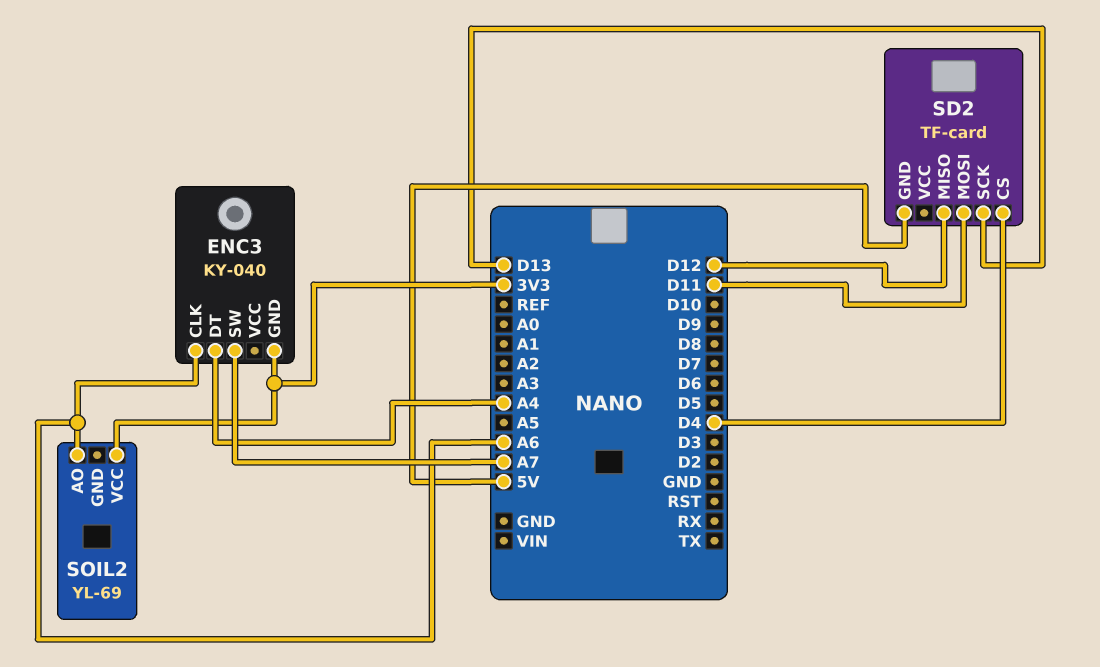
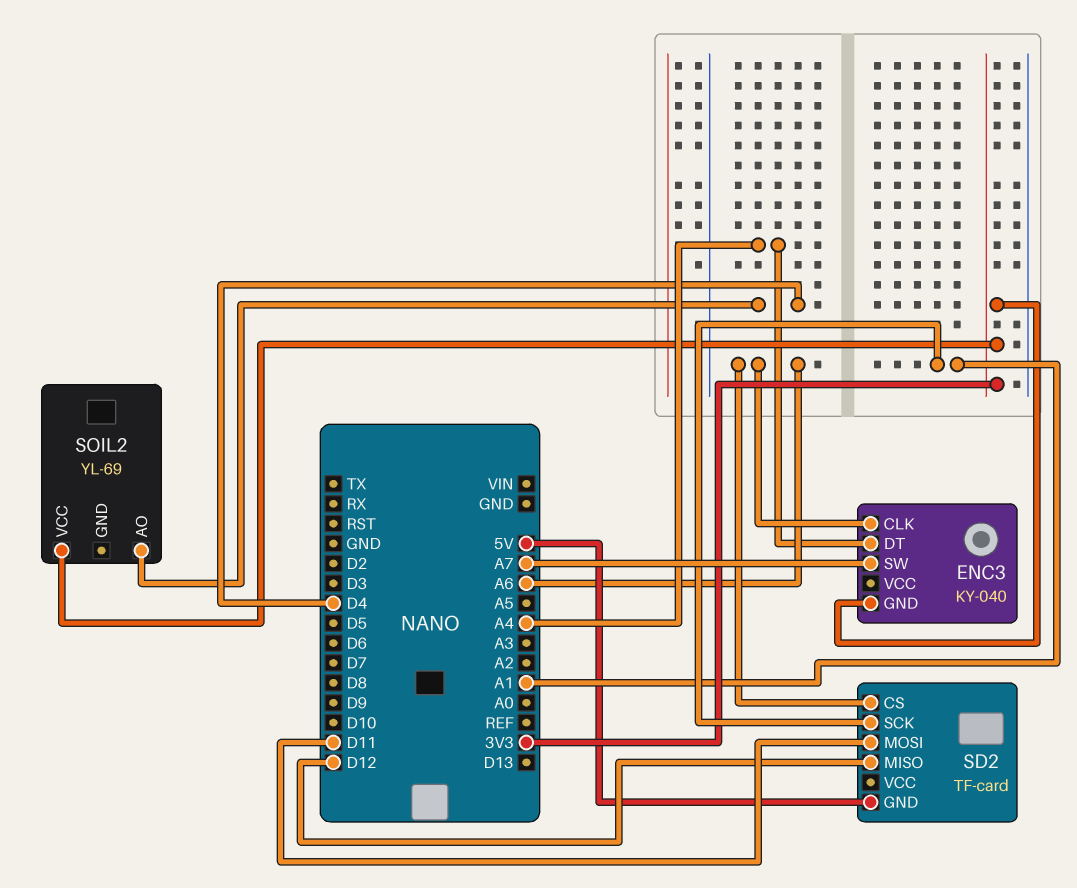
SD2 pin CS: D4 -> A6
SD2 pin SCK: D13 -> A1
SOIL2 pin AO: A6 -> D4

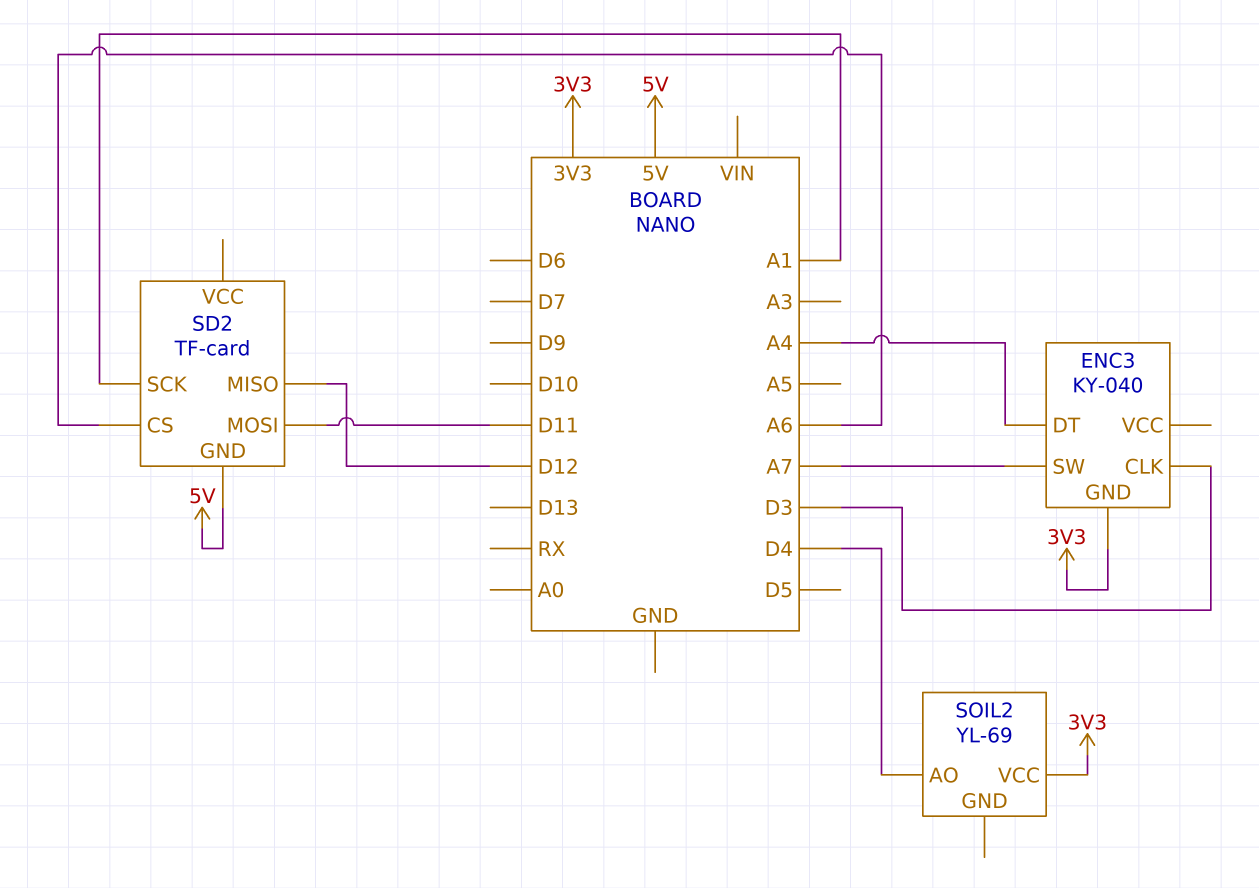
ENC3 pin CLK: A6 -> D3

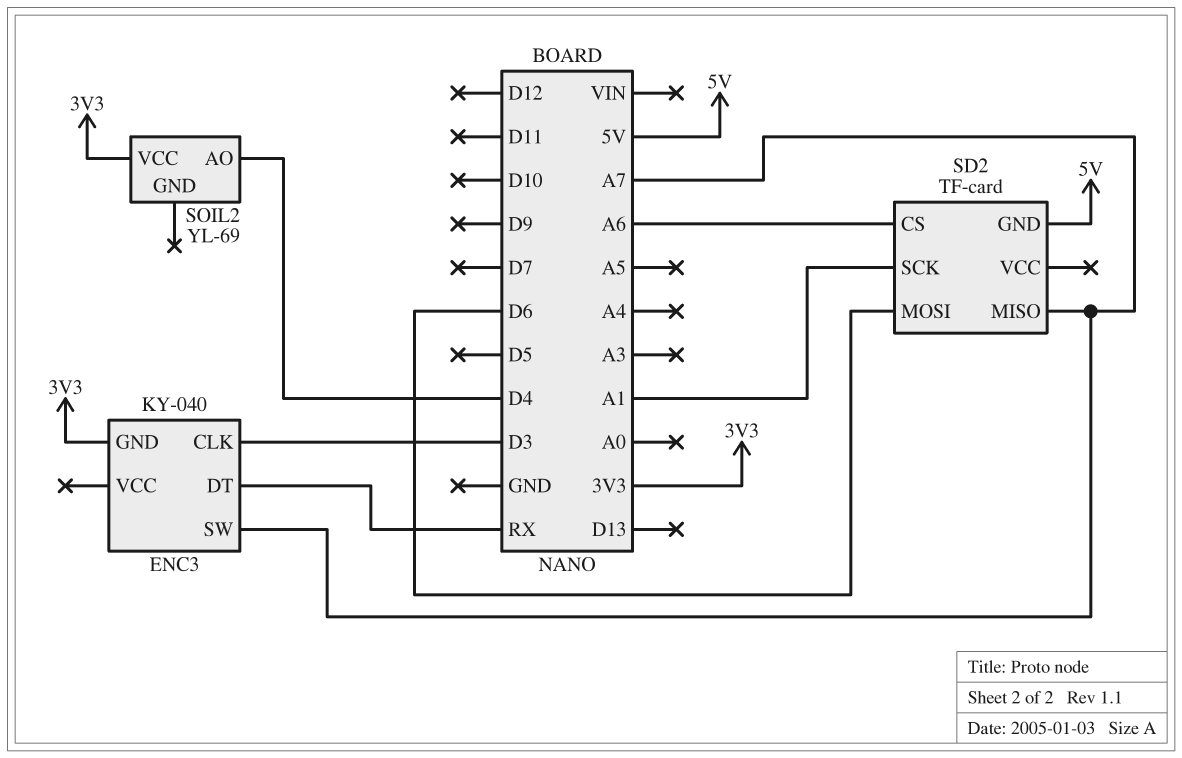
ENC3 pin DT: A4 -> RX
SD2 pin MISO: D12 -> A7
SD2 pin MOSI: D11 -> D6

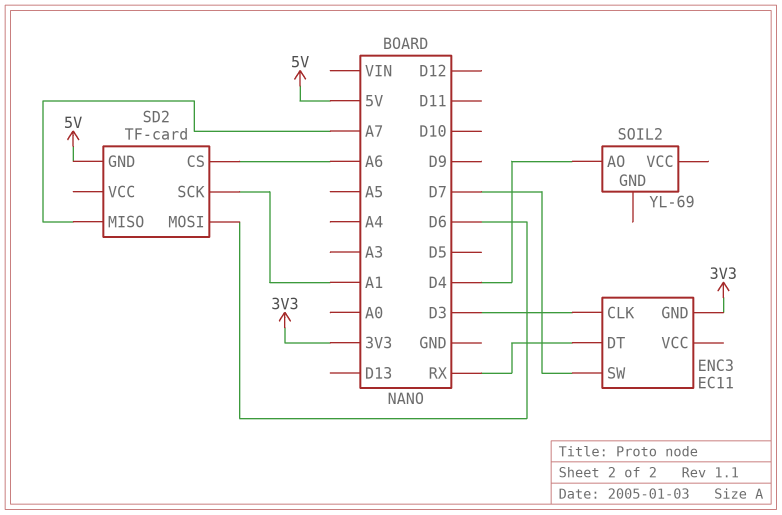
ENC3: KY-040 -> EC11
ENC3 pin SW: A7 -> D7
SOIL2 pin VCC: 3V3 -> none

